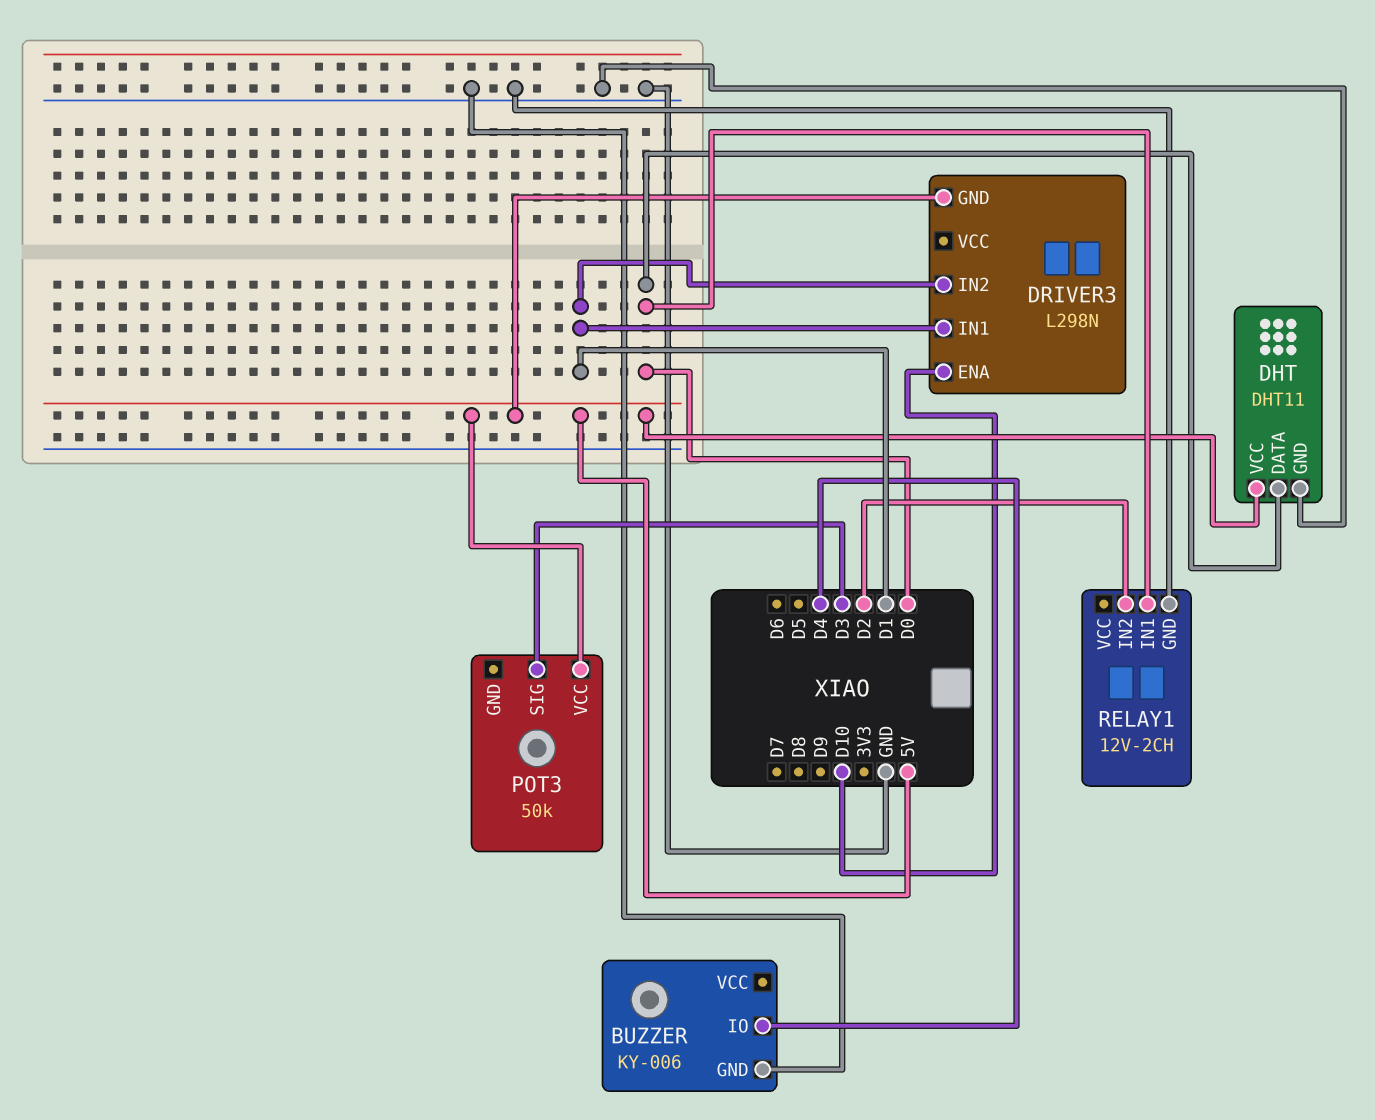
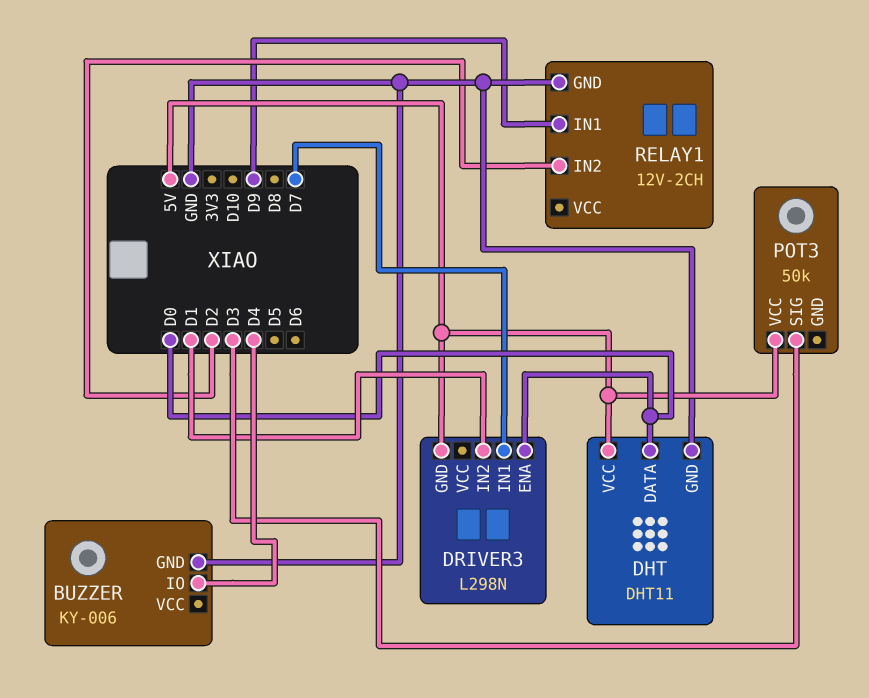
DRIVER3 pin ENA: D10 -> D0
DRIVER3 pin IN1: D1 -> D7
RELAY1 pin IN1: D0 -> D9

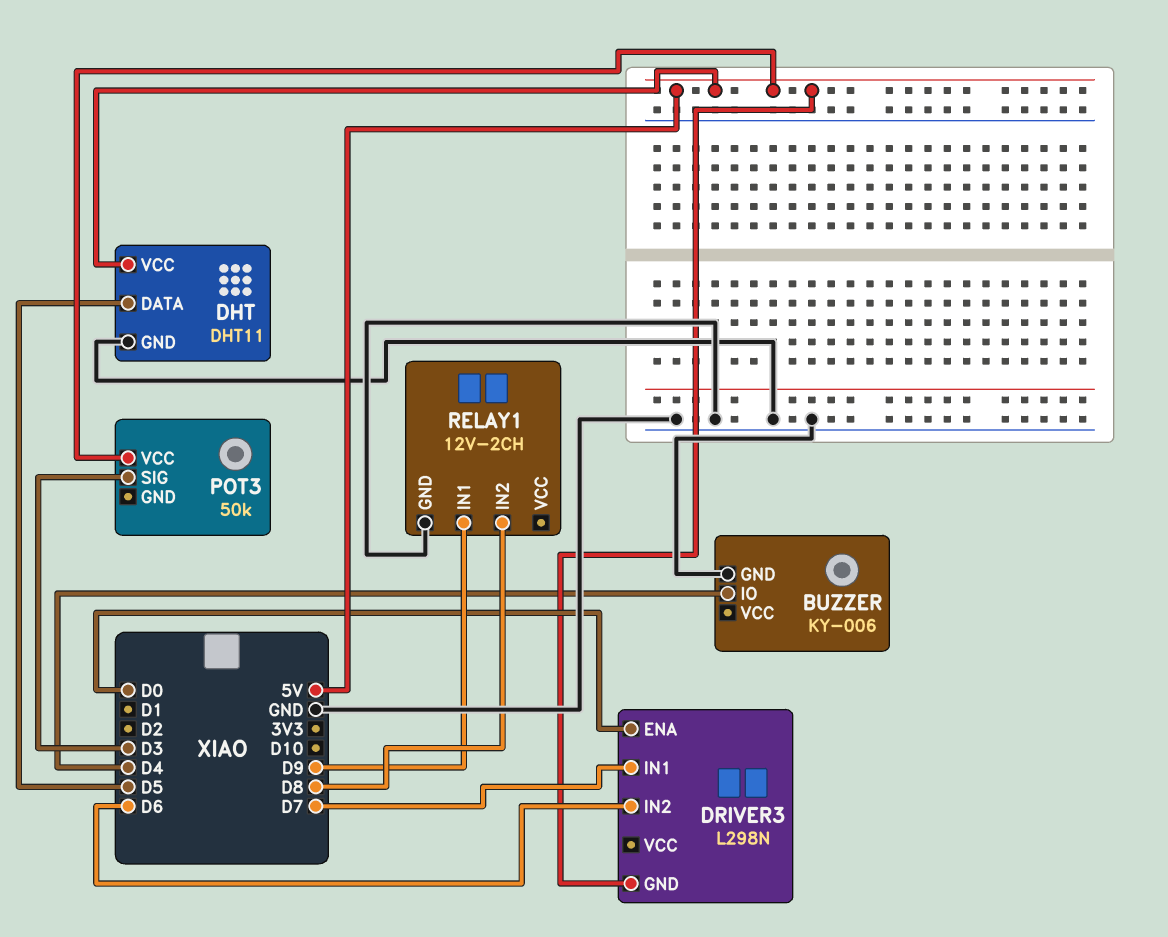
DHT pin DATA: D0 -> D5
DRIVER3 pin IN2: D1 -> D6
RELAY1 pin IN2: D2 -> D8

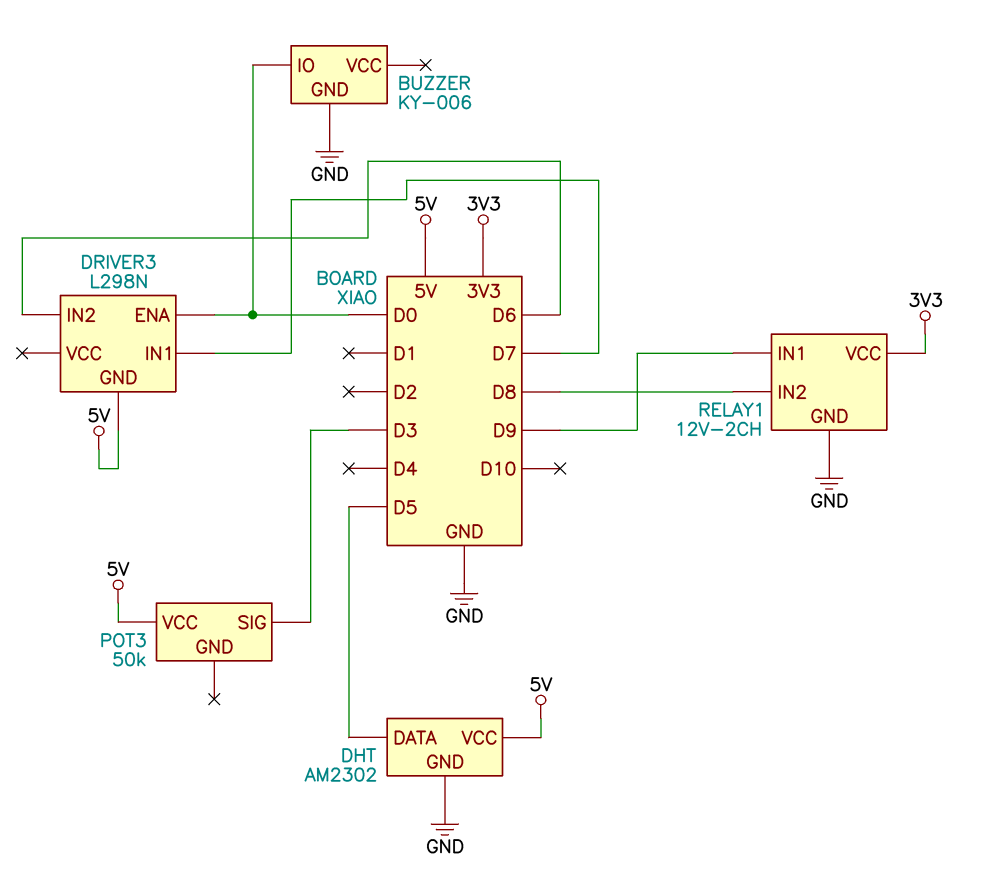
BUZZER pin IO: D4 -> D0
DHT: DHT11 -> AM2302
RELAY1 pin VCC: none -> 3V3

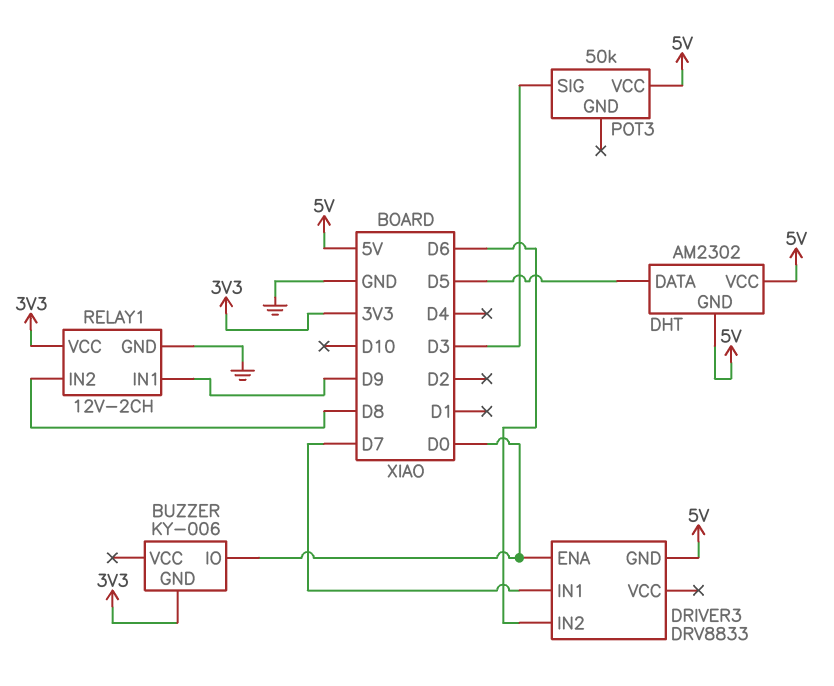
BUZZER pin GND: GND -> 3V3
DHT pin GND: GND -> 5V
DRIVER3: L298N -> DRV8833

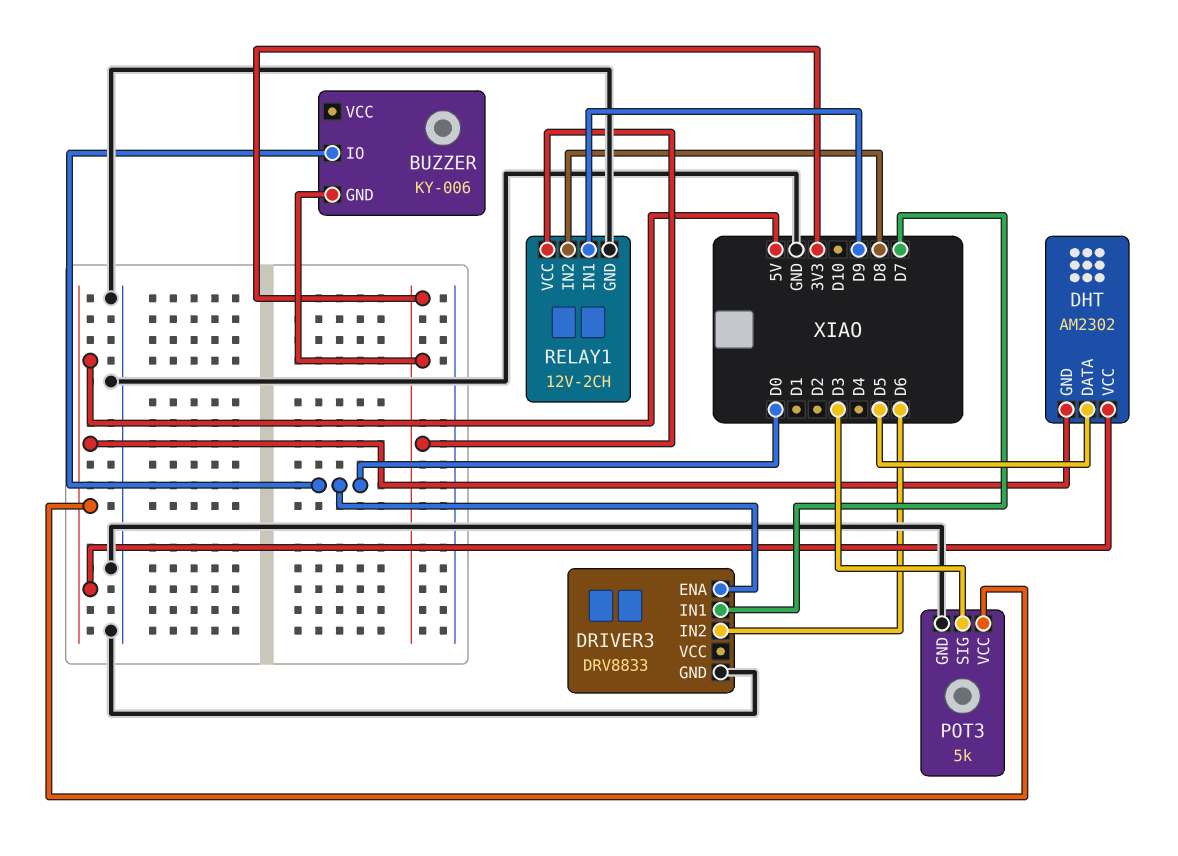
DRIVER3 pin GND: 5V -> GND
POT3: 50k -> 5k
POT3 pin GND: none -> GND

